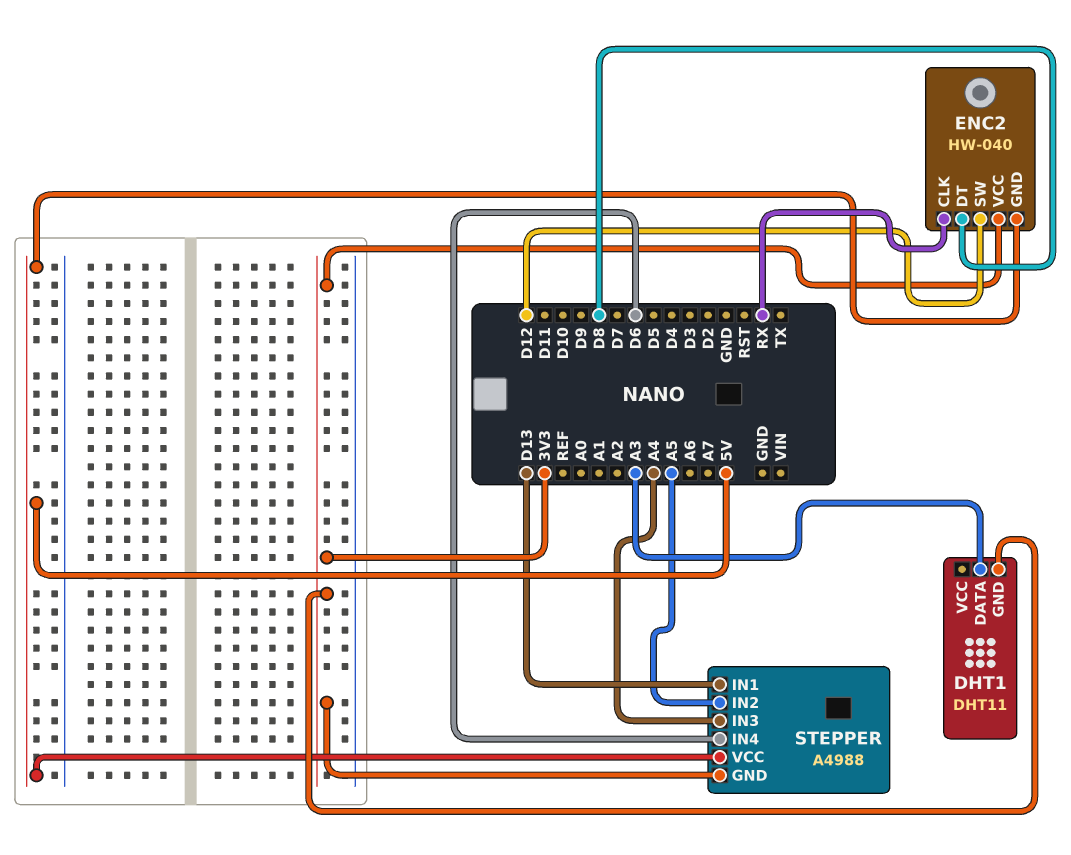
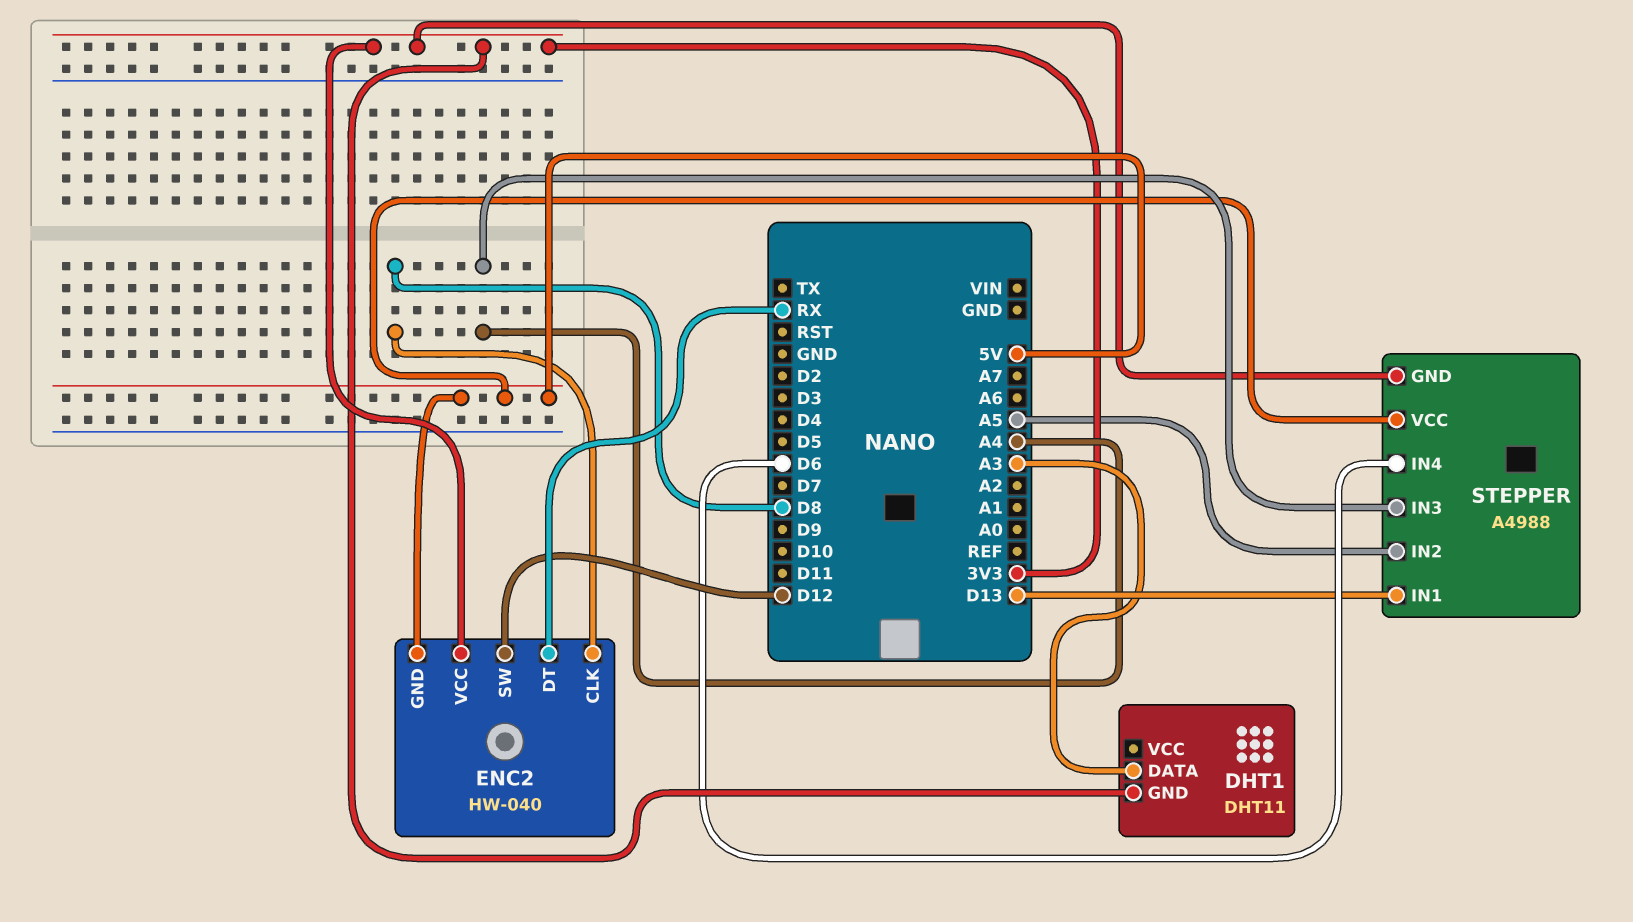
ENC2 pin CLK: RX -> D8
ENC2 pin DT: D8 -> RX

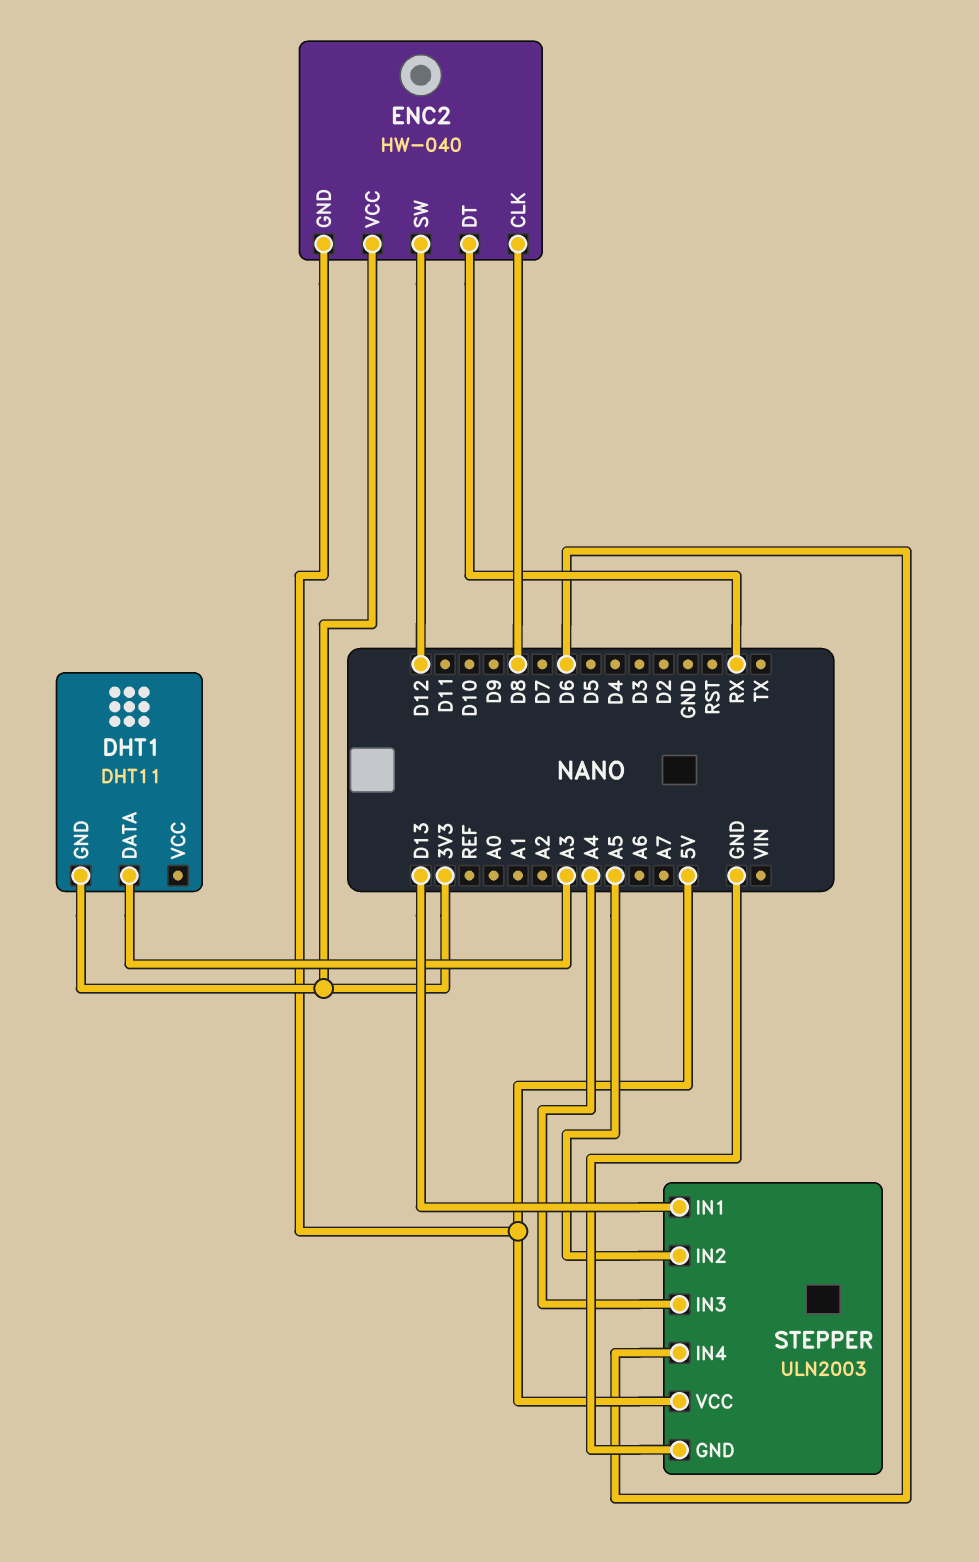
STEPPER: A4988 -> ULN2003
STEPPER pin GND: 3V3 -> GND

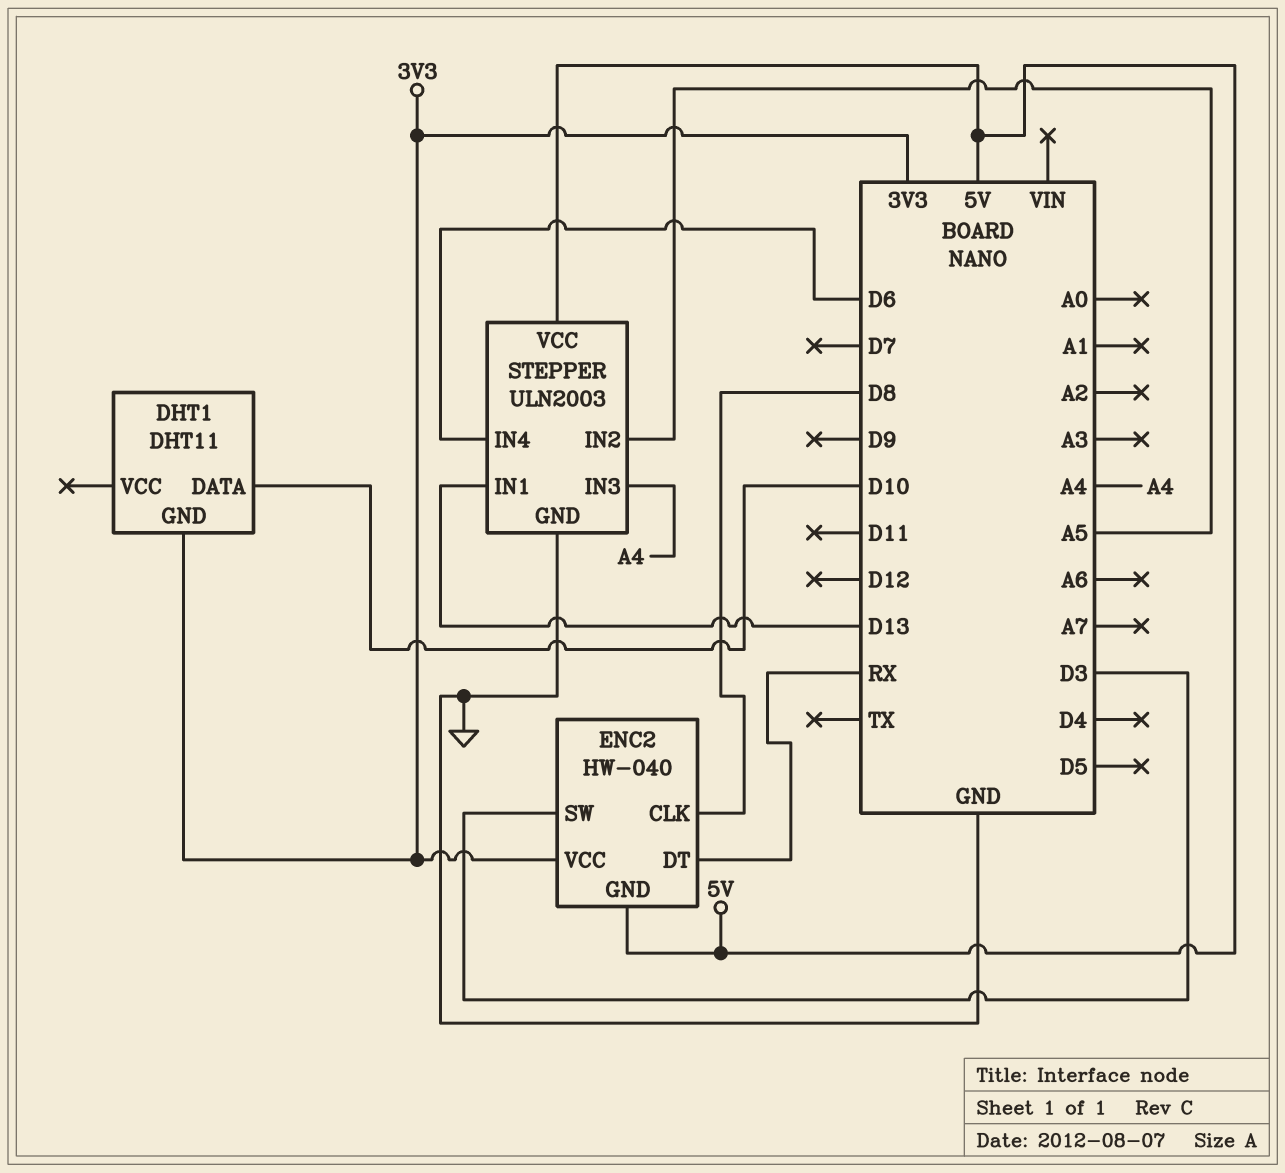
DHT1 pin DATA: A3 -> D10
ENC2 pin SW: D12 -> D3

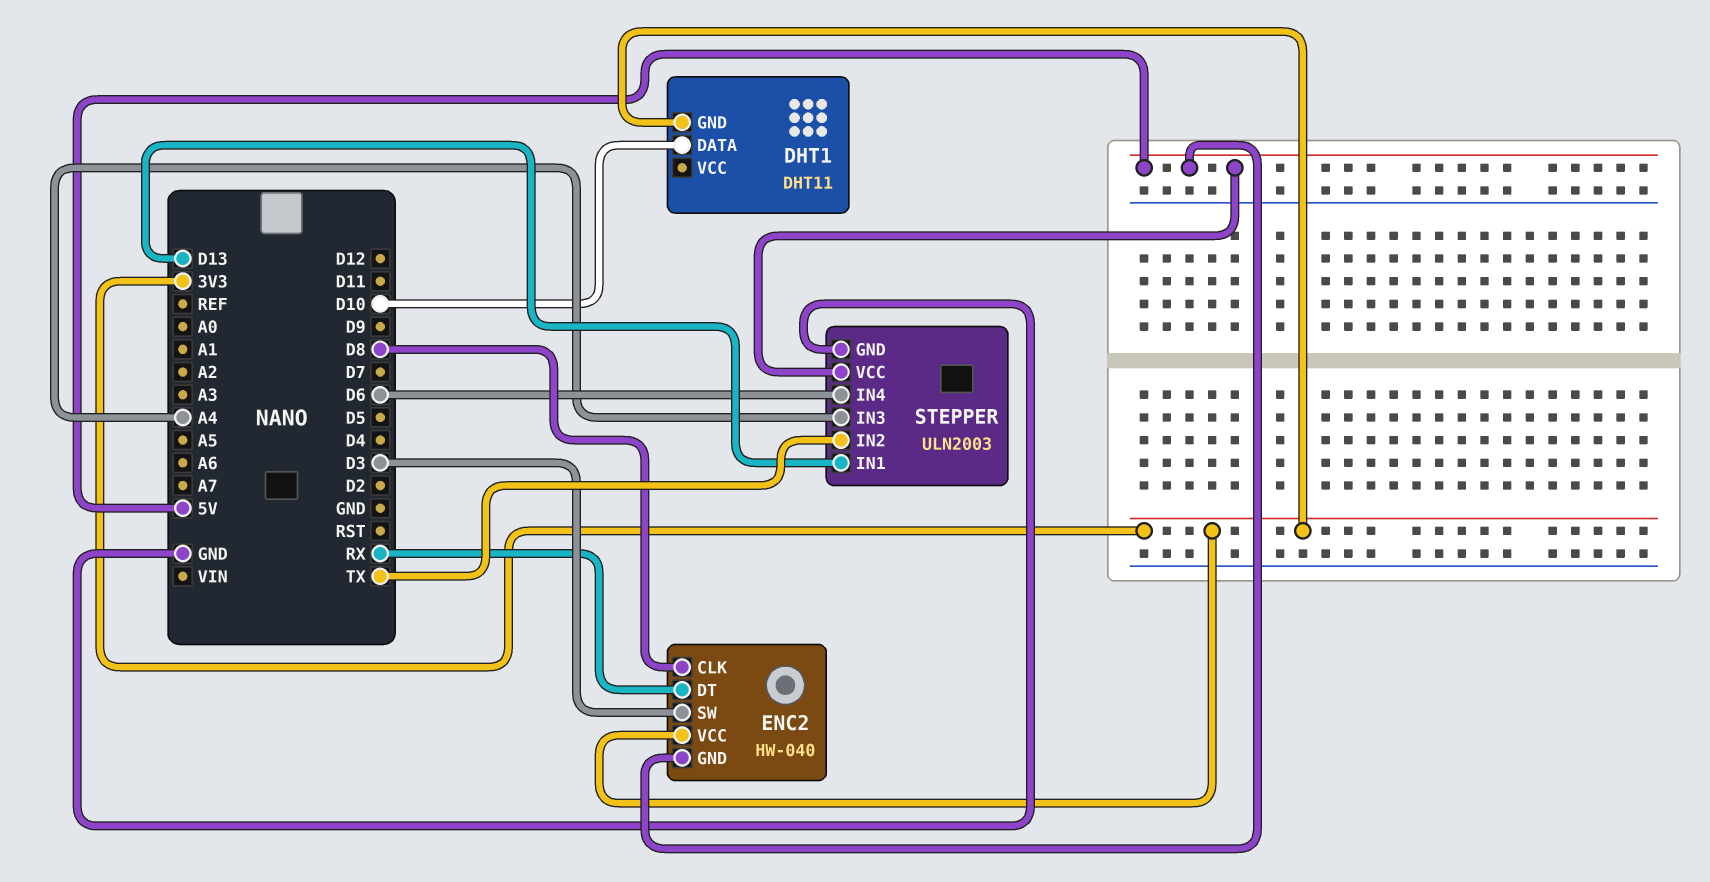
STEPPER pin IN2: A5 -> TX

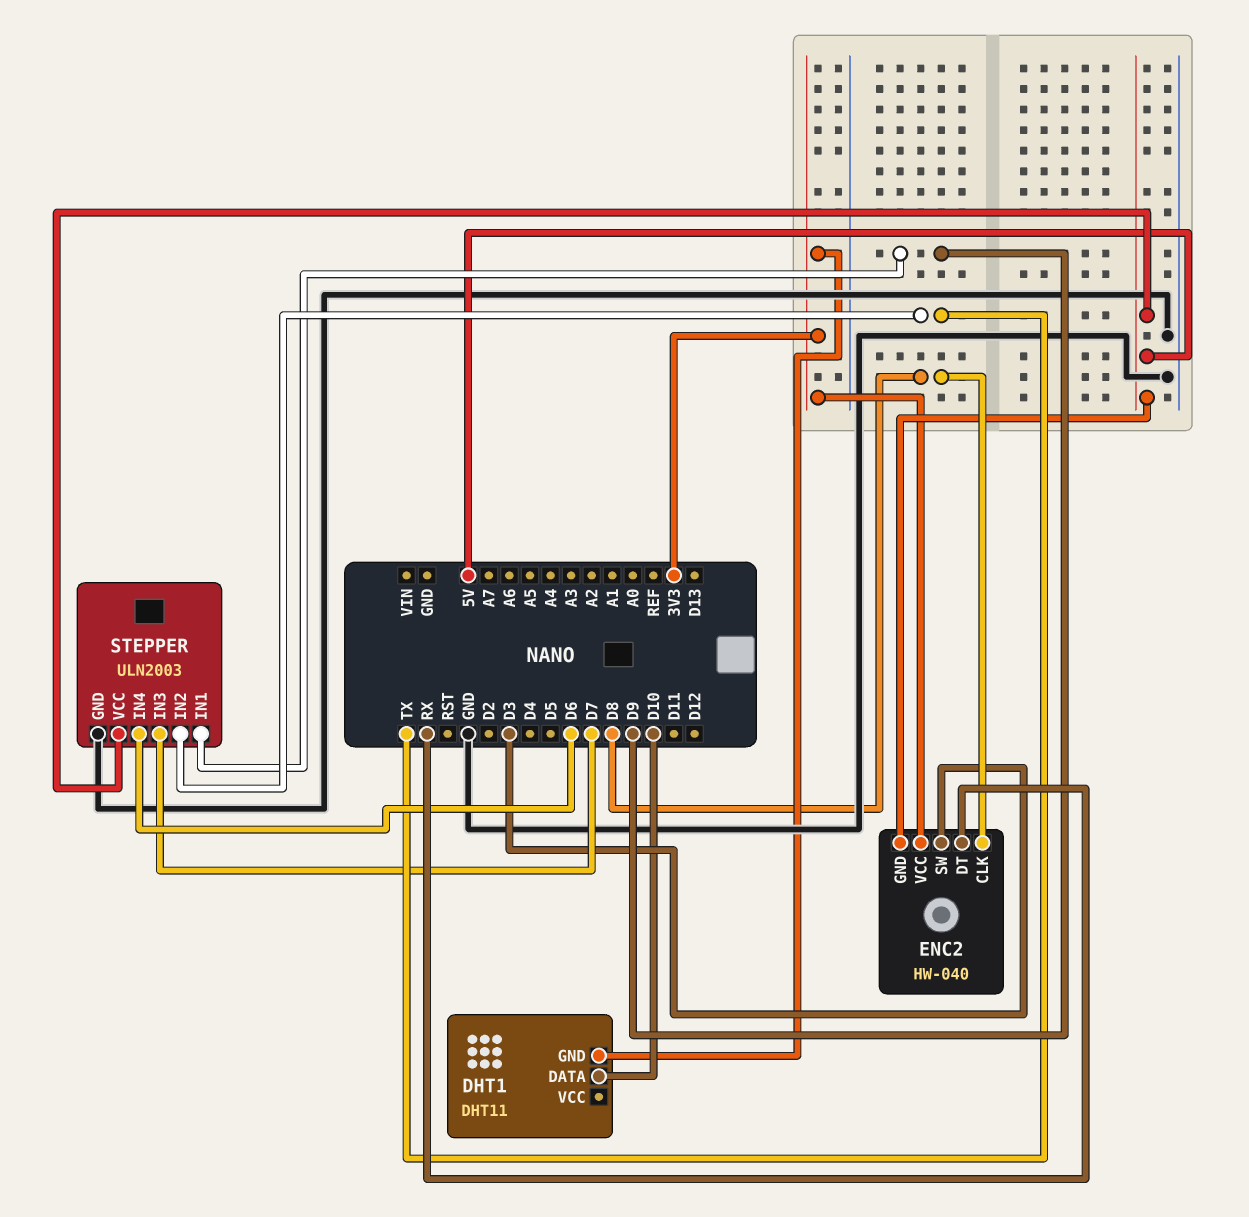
STEPPER pin IN1: D13 -> D9
STEPPER pin IN3: A4 -> D7

